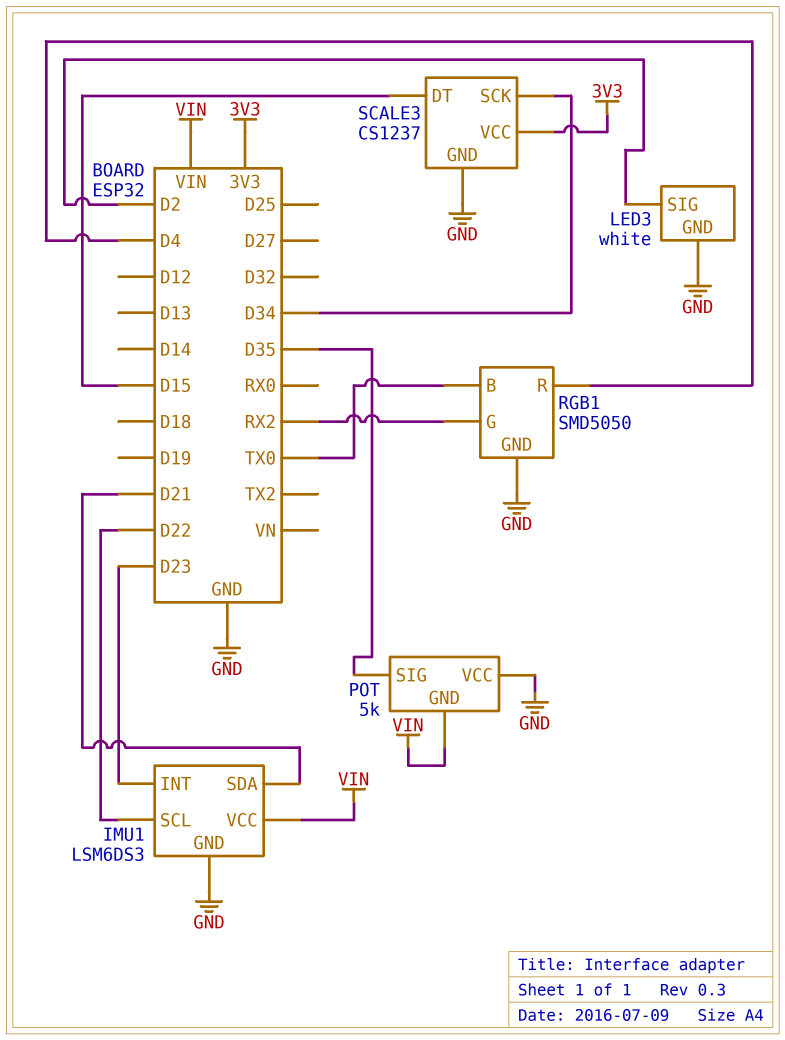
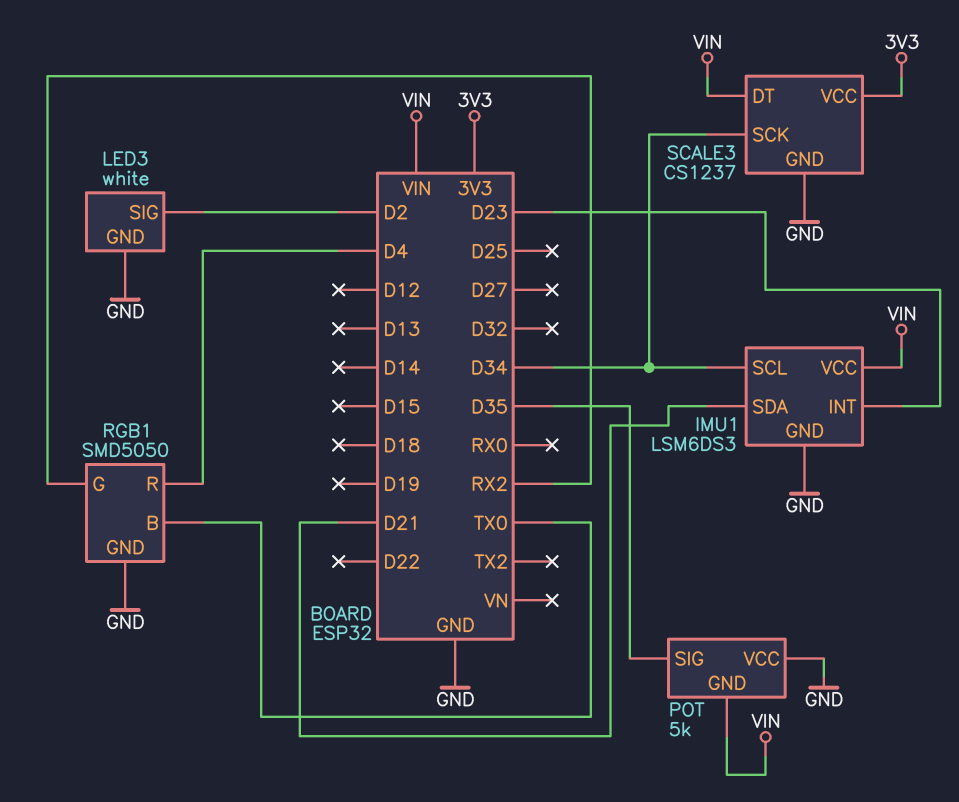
IMU1 pin SCL: D22 -> D34
SCALE3 pin DT: D15 -> VIN

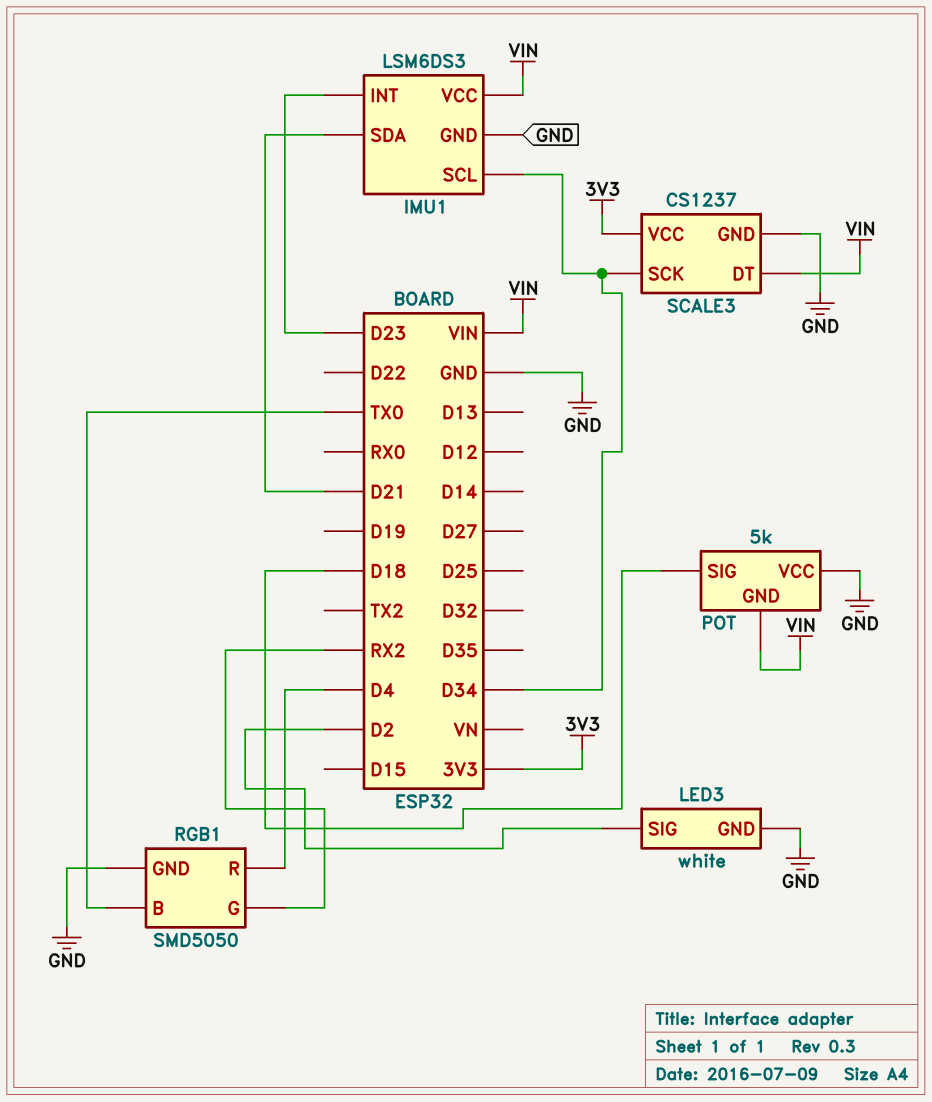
POT pin SIG: D35 -> D18

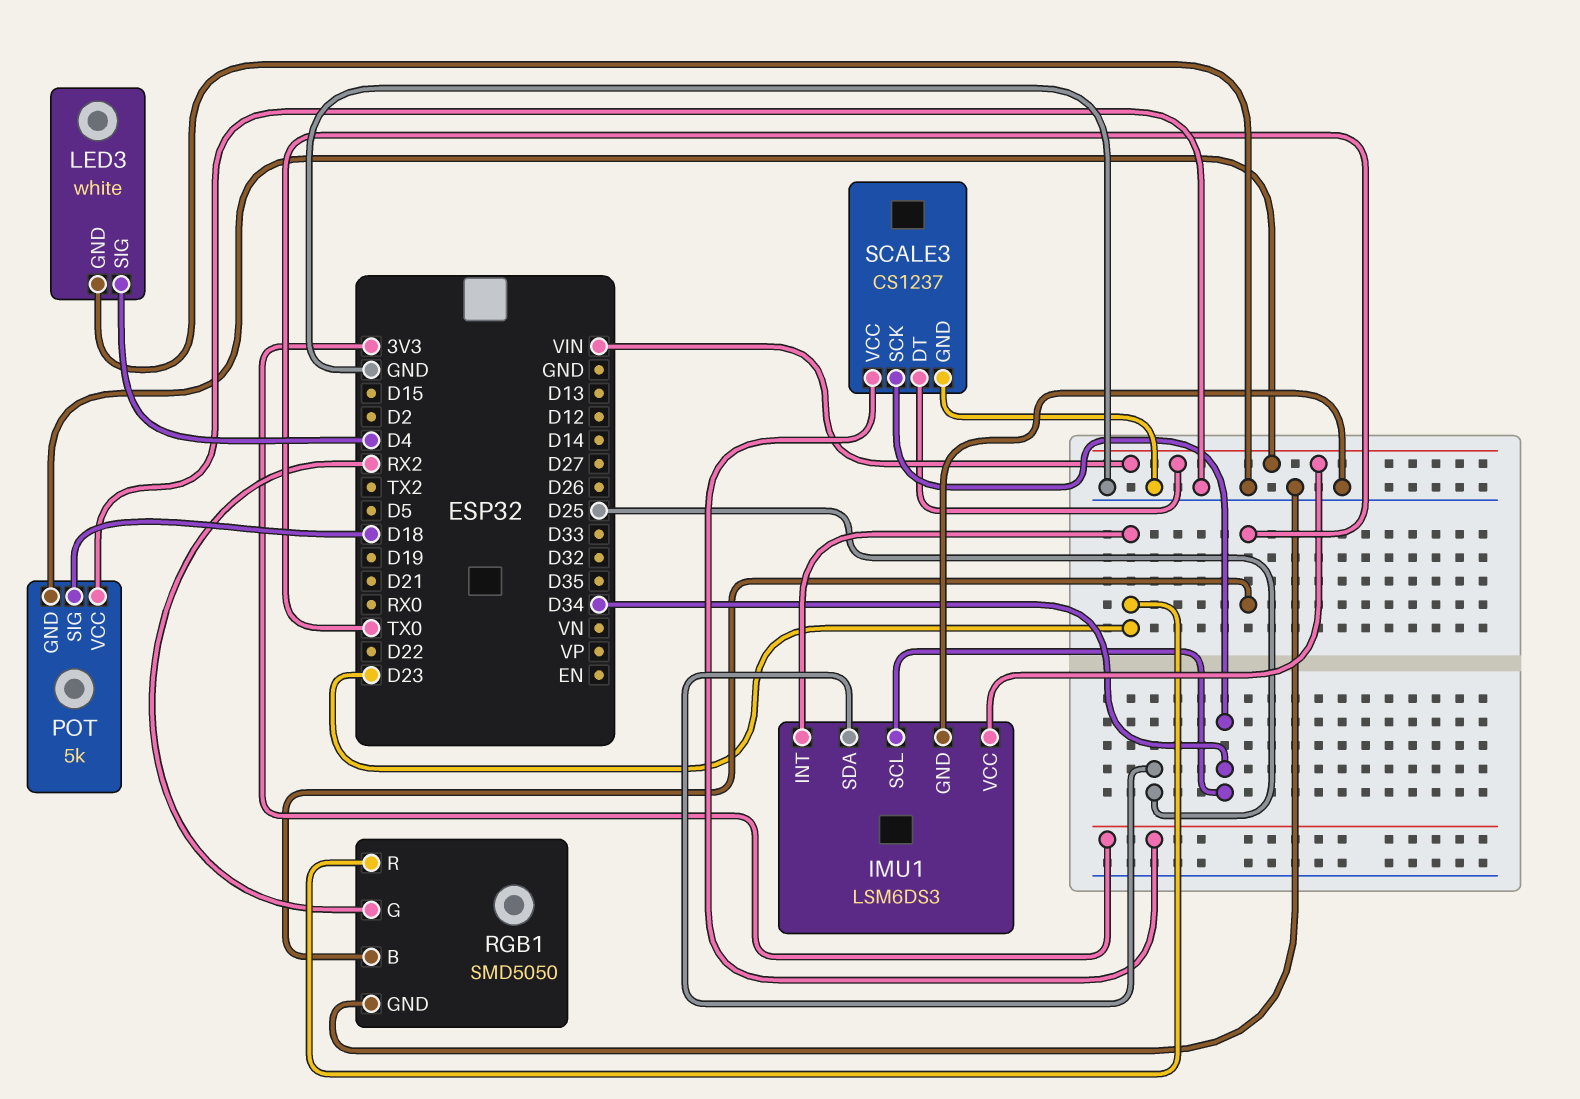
IMU1 pin SDA: D21 -> D25
LED3 pin SIG: D2 -> D4
RGB1 pin R: D4 -> D23

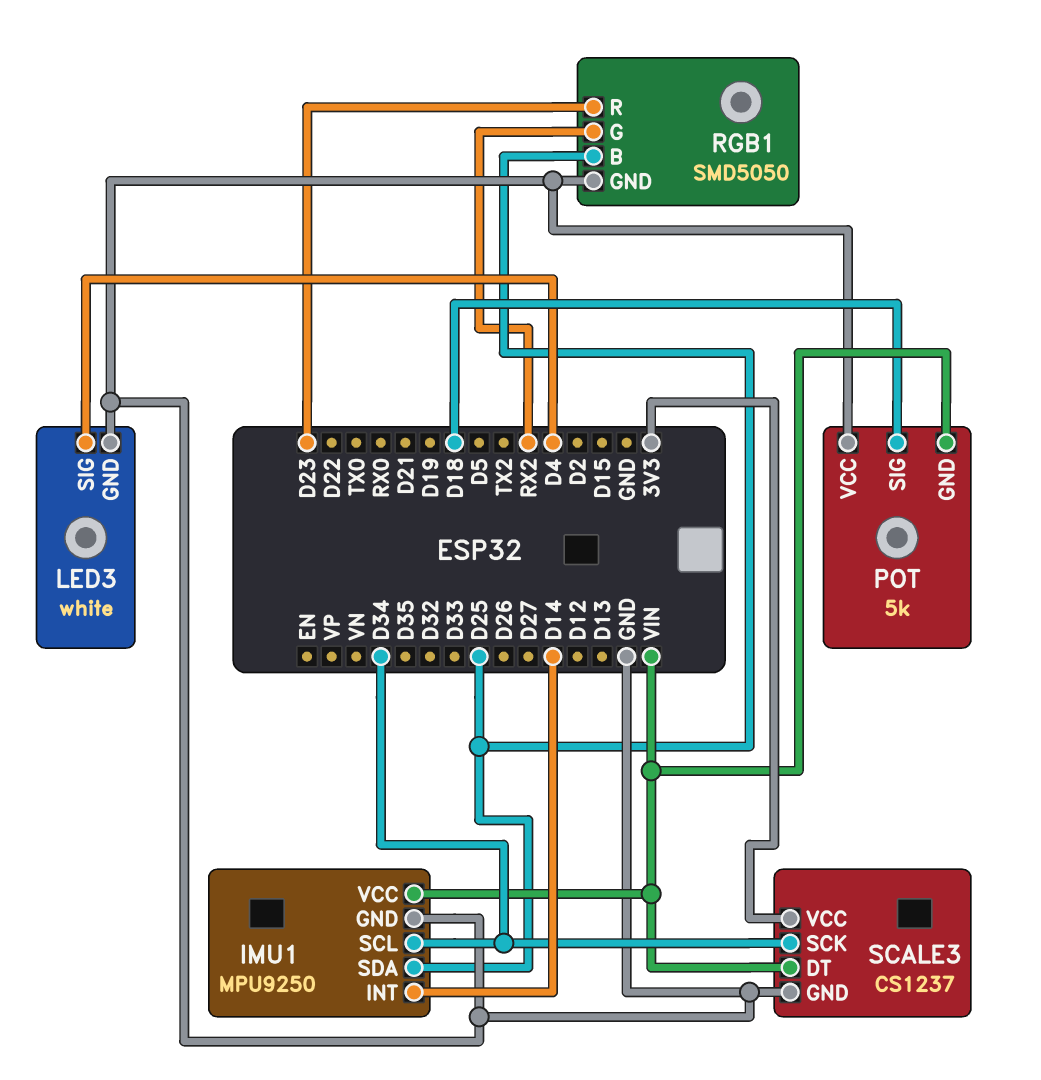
IMU1: LSM6DS3 -> MPU9250
IMU1 pin INT: D23 -> D14
RGB1 pin B: TX0 -> D25

